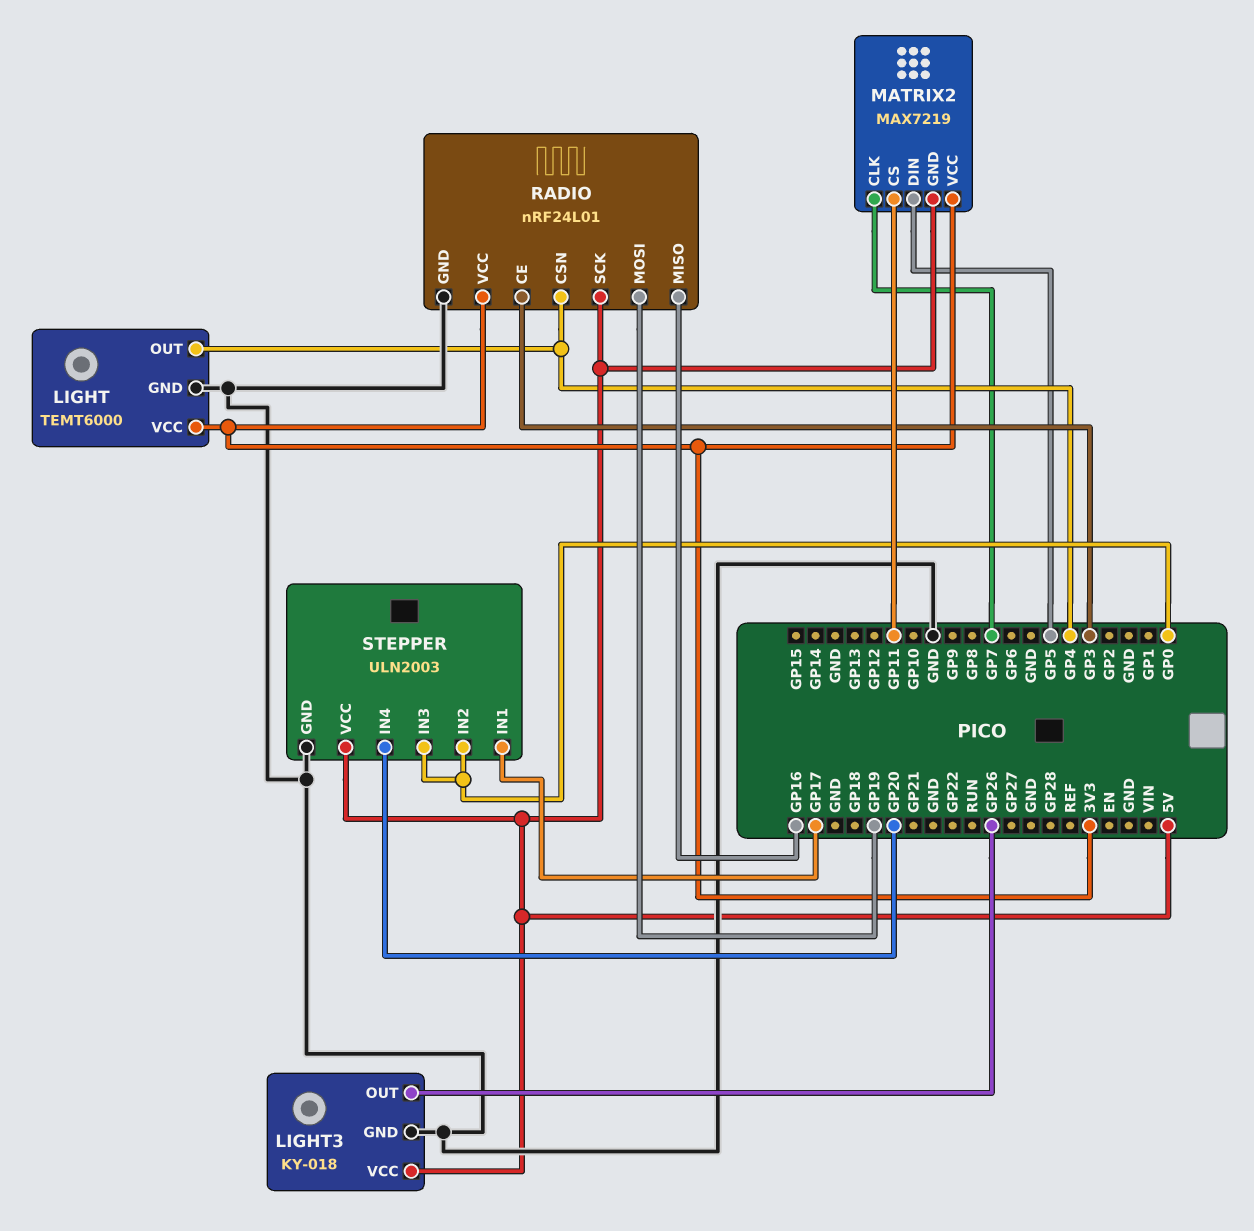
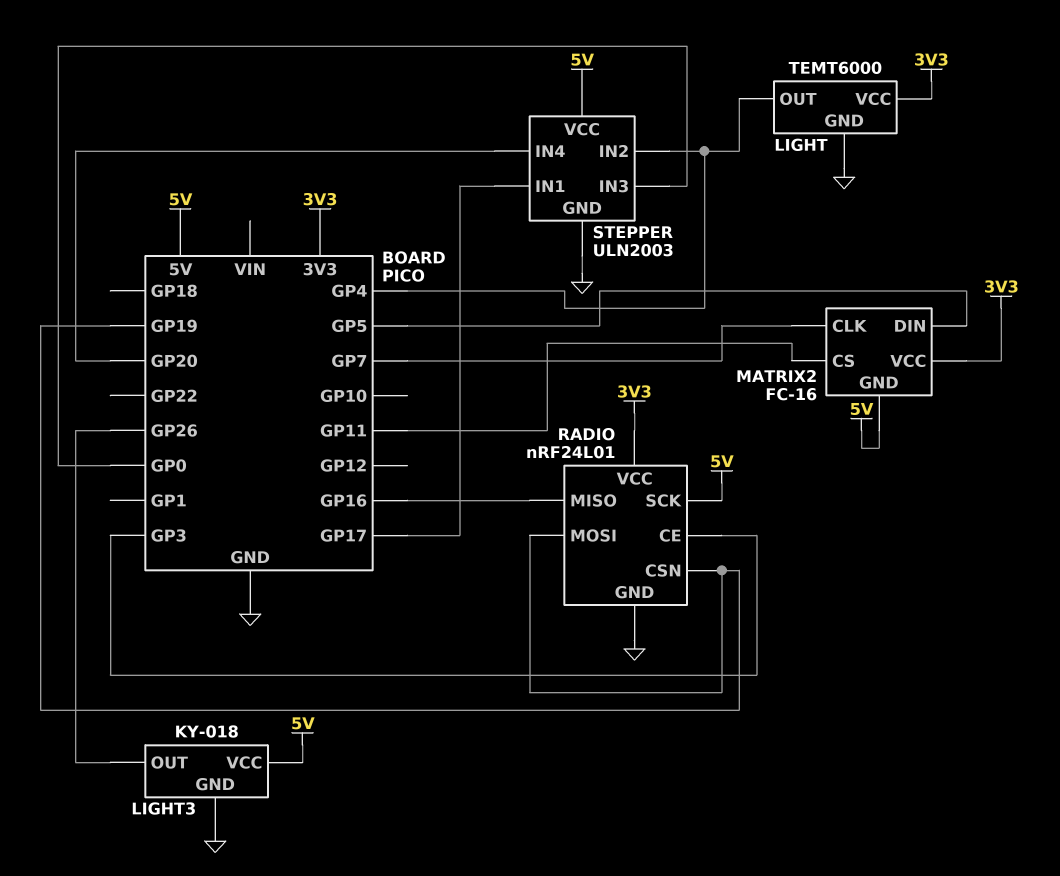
MATRIX2: MAX7219 -> FC-16
RADIO pin CSN: GP4 -> GP19
STEPPER pin IN2: GP0 -> GP4

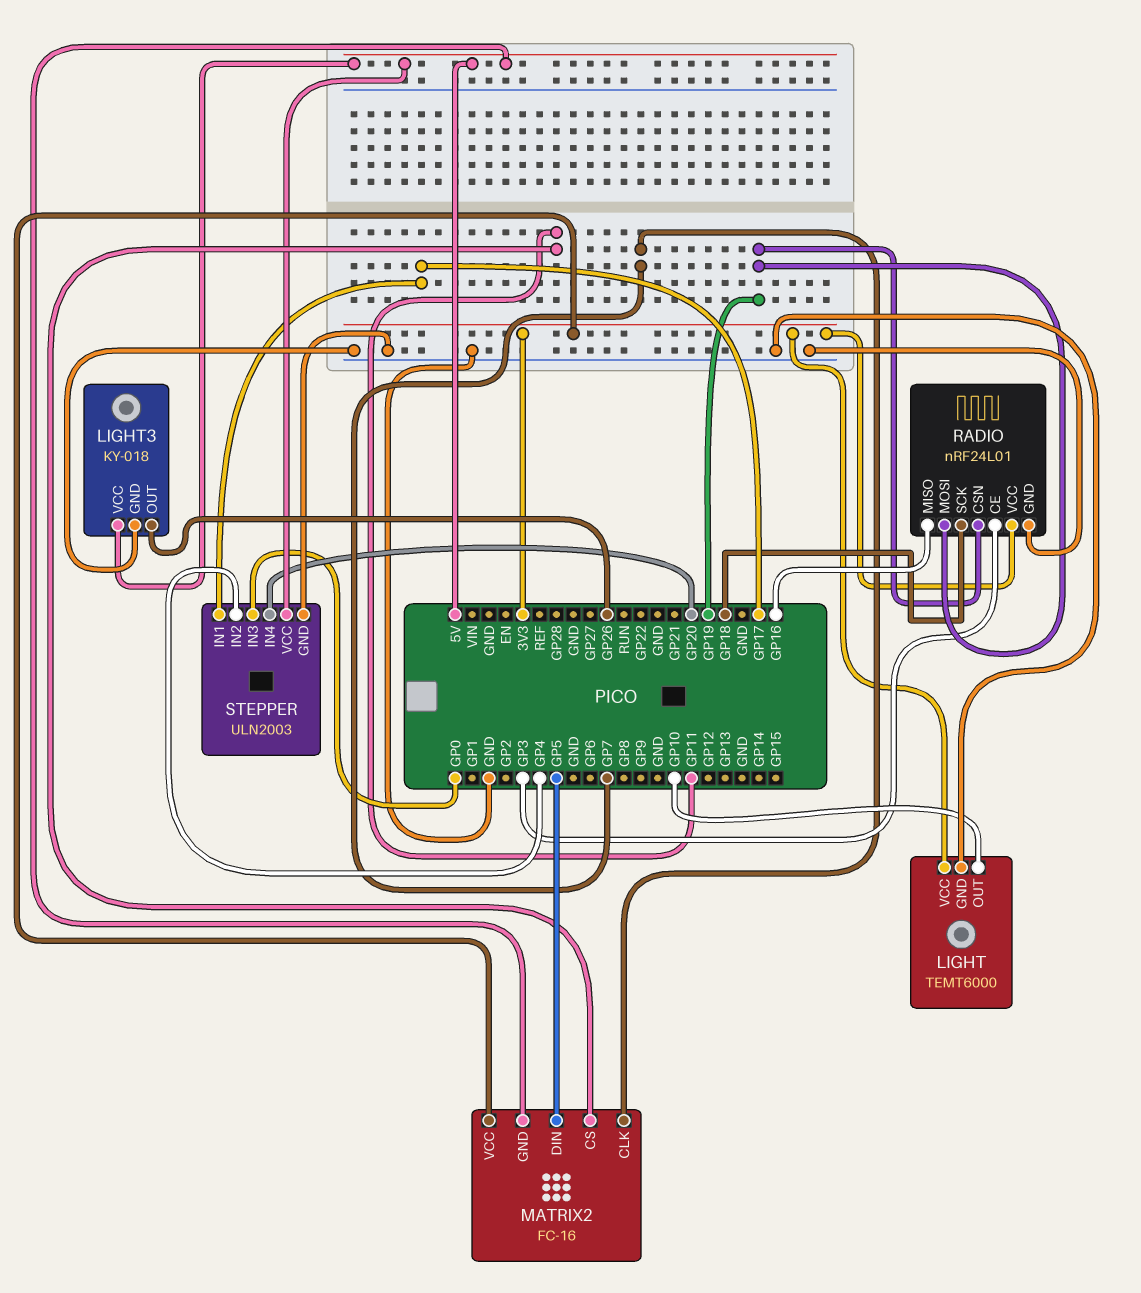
LIGHT pin OUT: GP4 -> GP10
RADIO pin SCK: 5V -> GP18

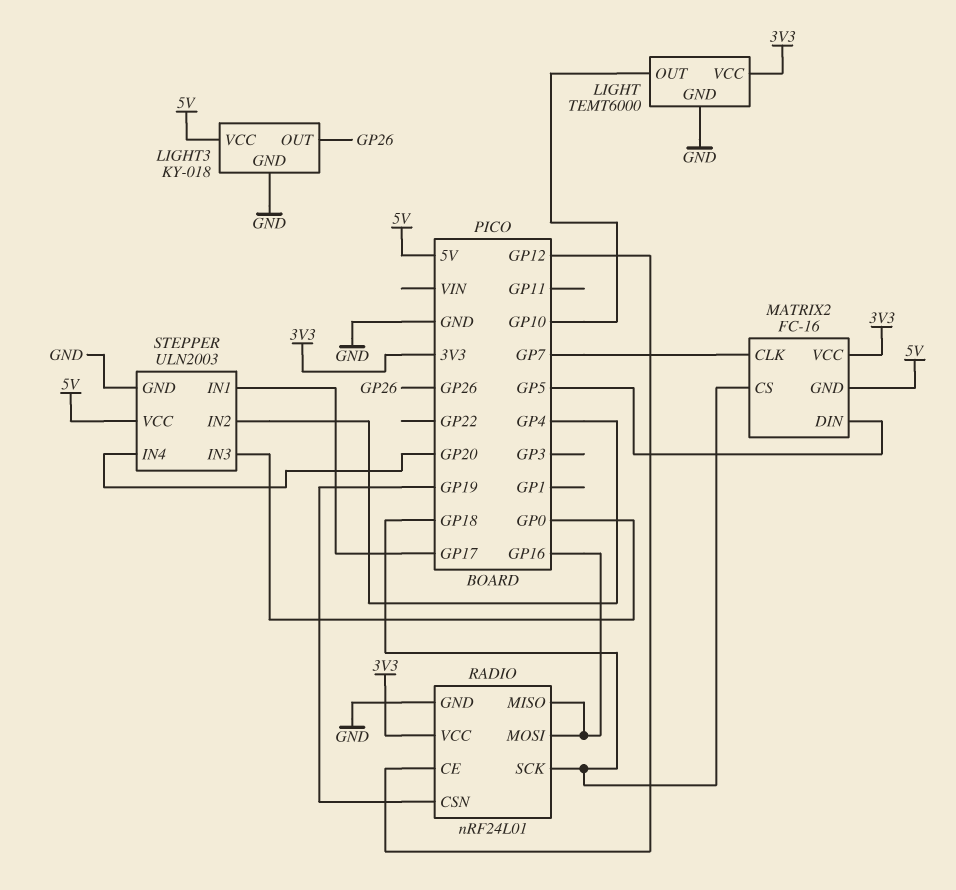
MATRIX2 pin CS: GP11 -> GP18
RADIO pin CE: GP3 -> GP12
RADIO pin MOSI: GP19 -> GP16

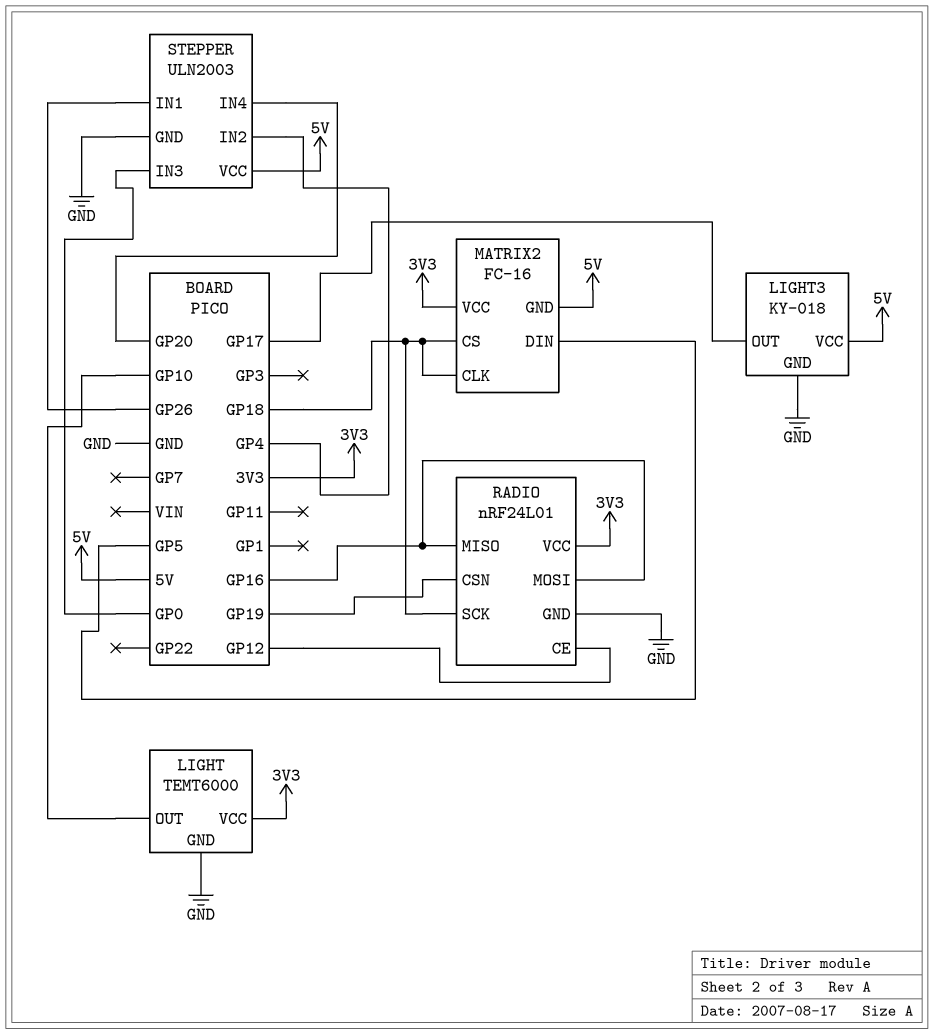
LIGHT3 pin OUT: GP26 -> GP17
MATRIX2 pin CLK: GP7 -> GP18
STEPPER pin IN1: GP17 -> GP26

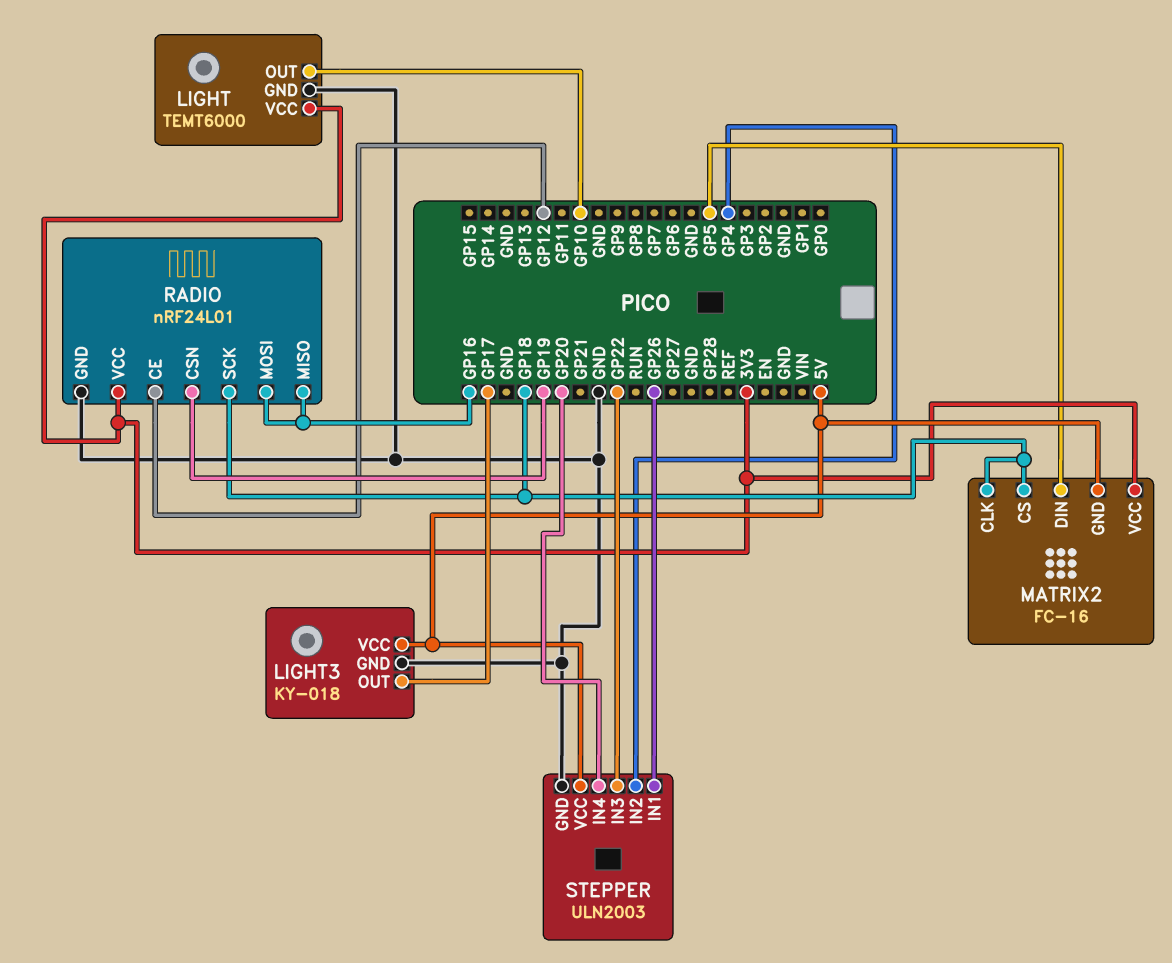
STEPPER pin IN3: GP0 -> GP22

